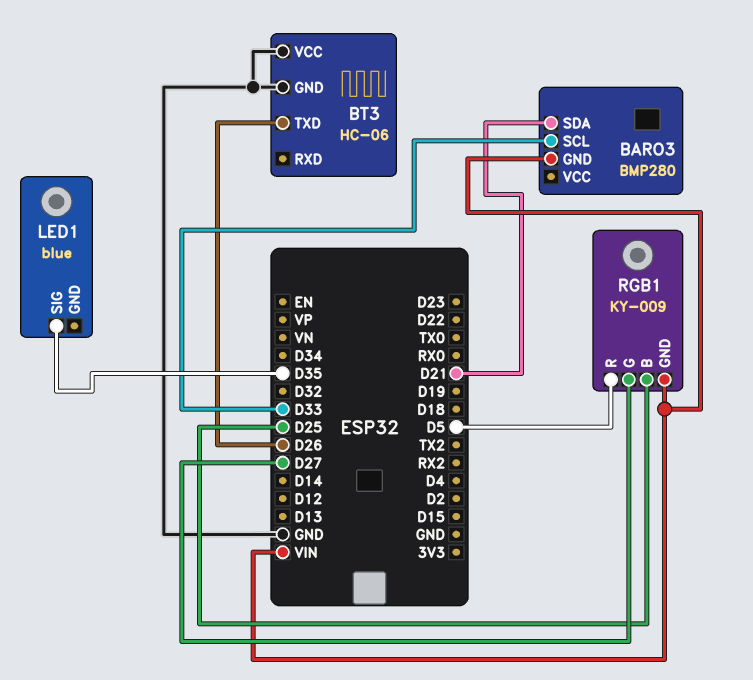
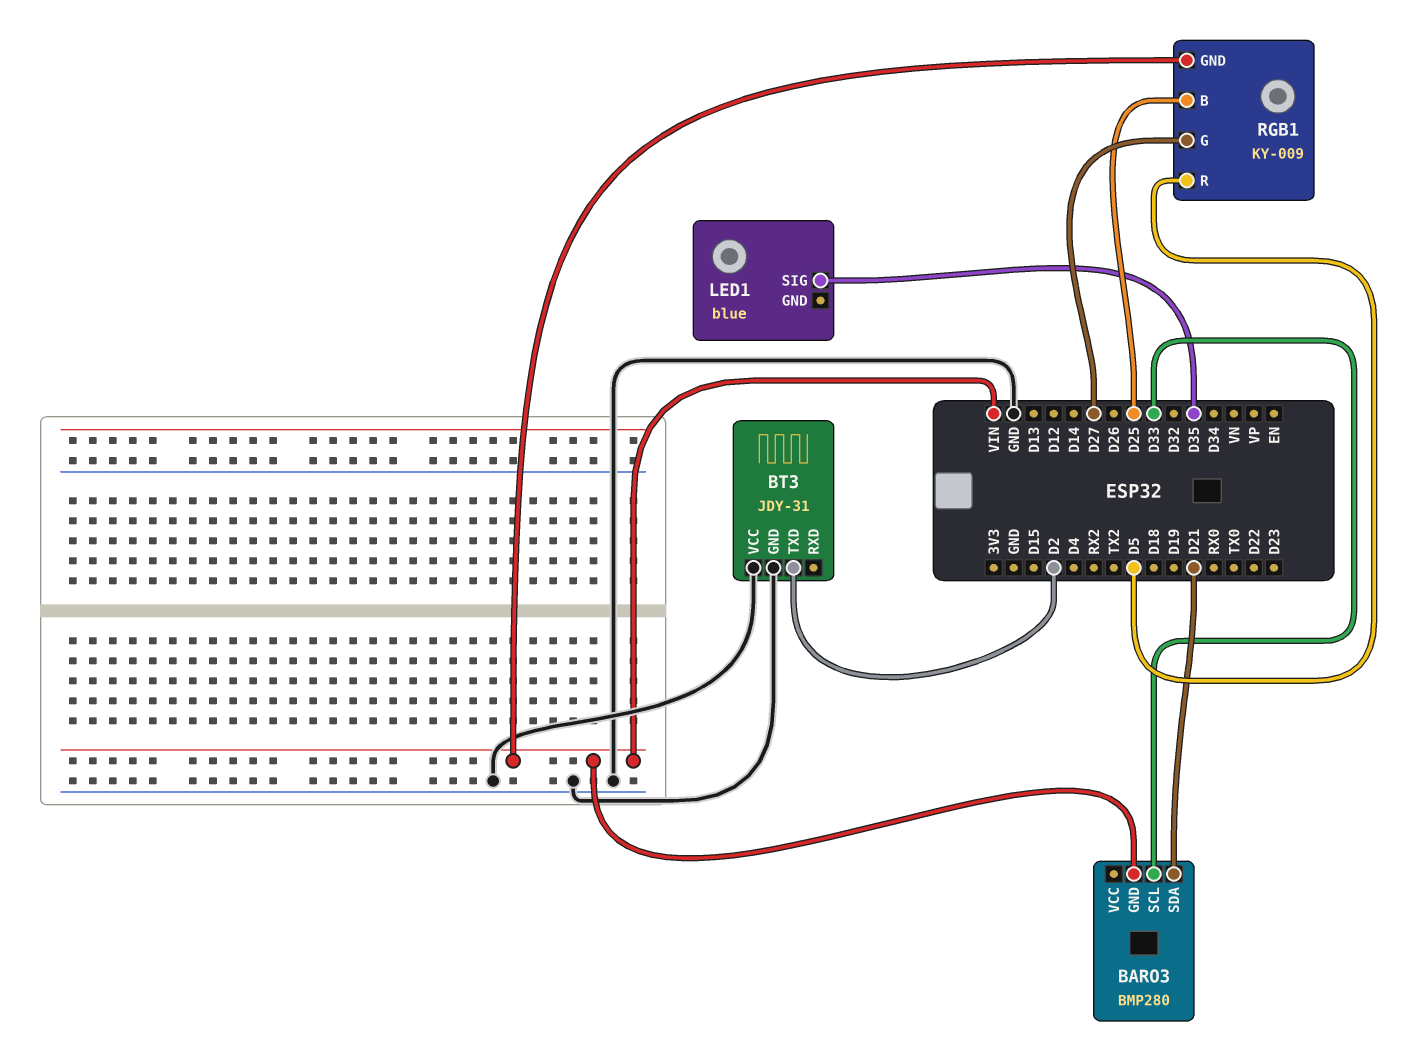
BT3: HC-06 -> JDY-31
BT3 pin TXD: D26 -> D2

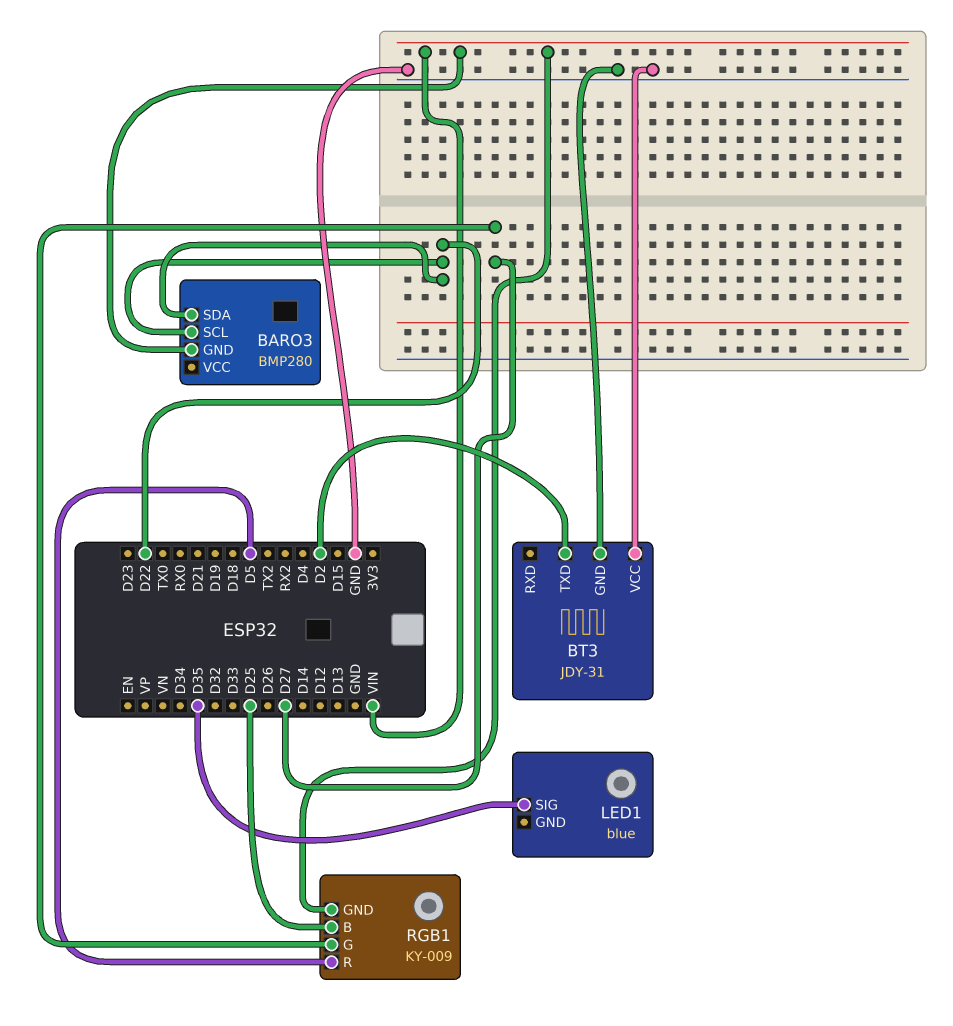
BARO3 pin SCL: D33 -> D22
BARO3 pin SDA: D21 -> D22

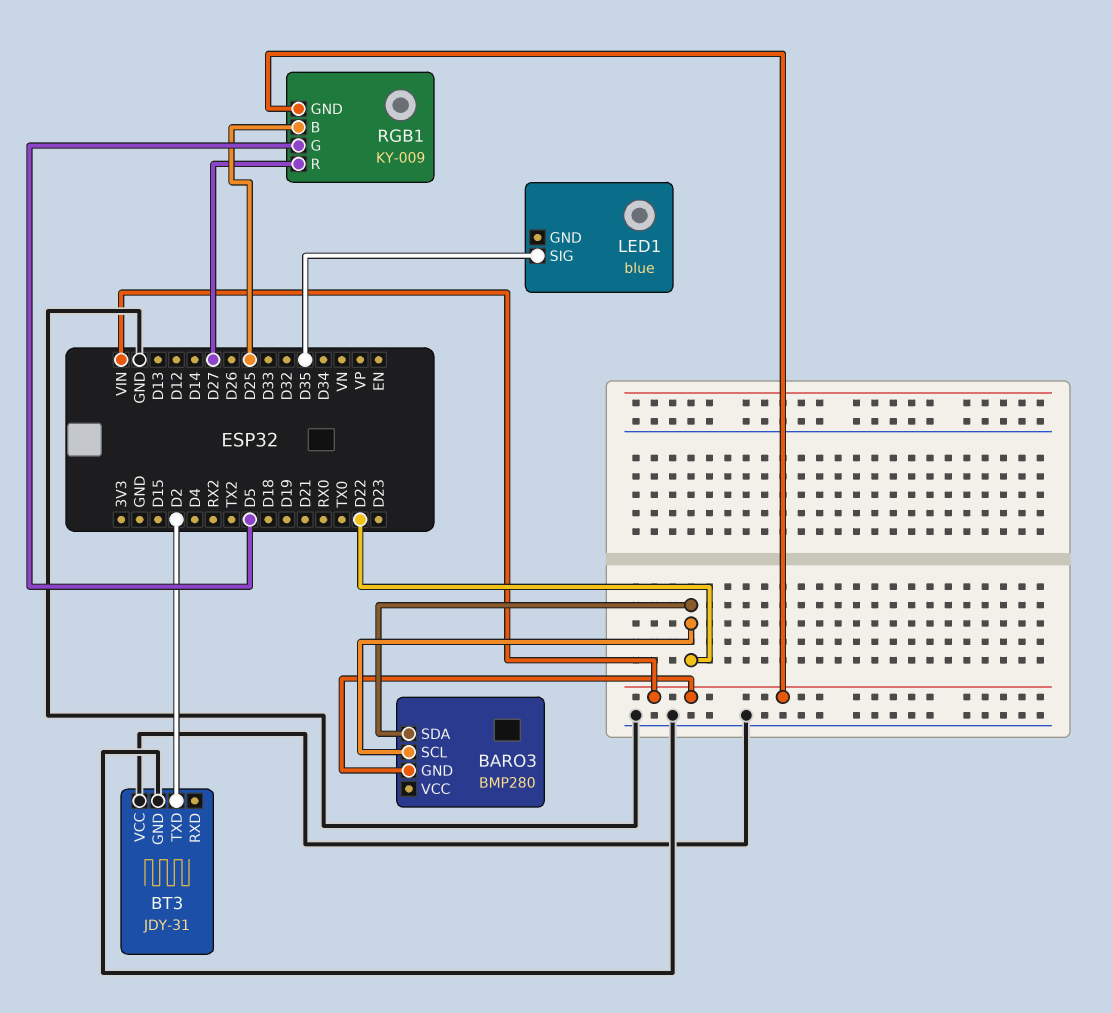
RGB1 pin G: D27 -> D5
RGB1 pin R: D5 -> D27

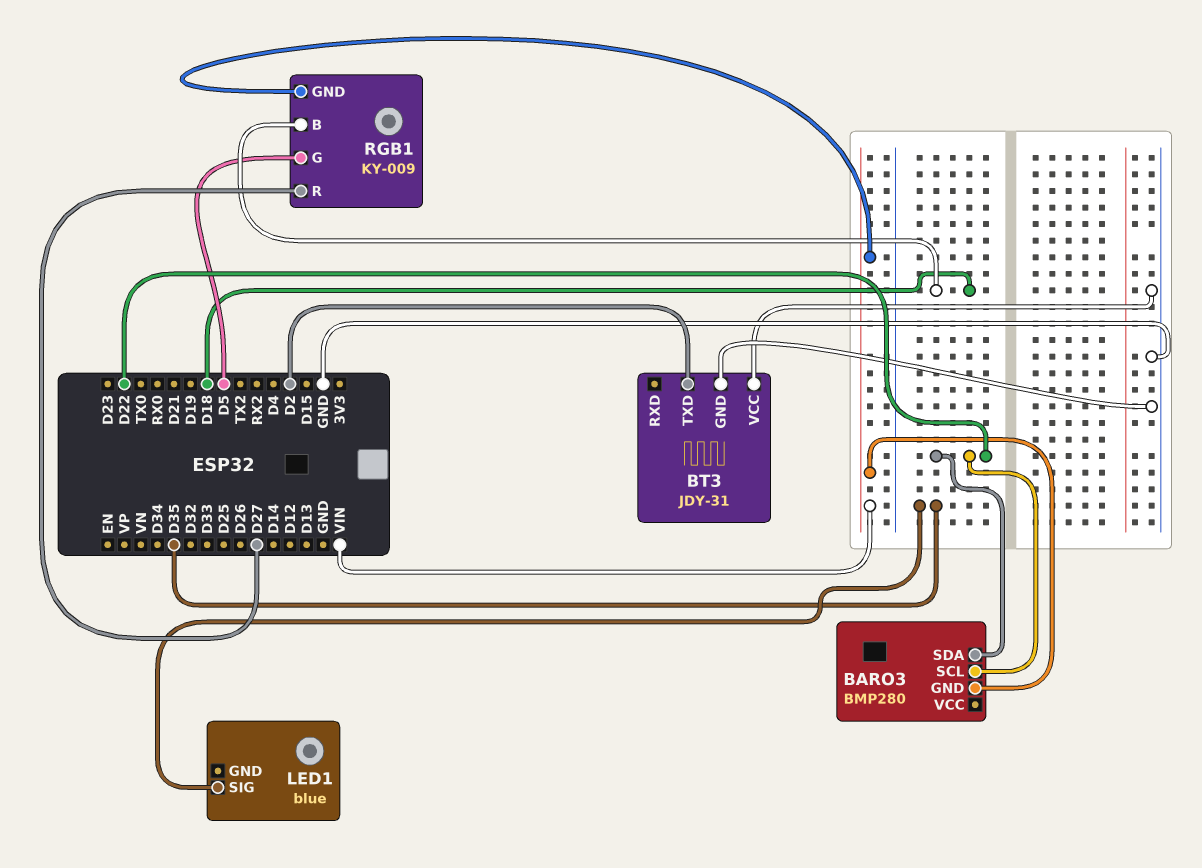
RGB1 pin B: D25 -> D18

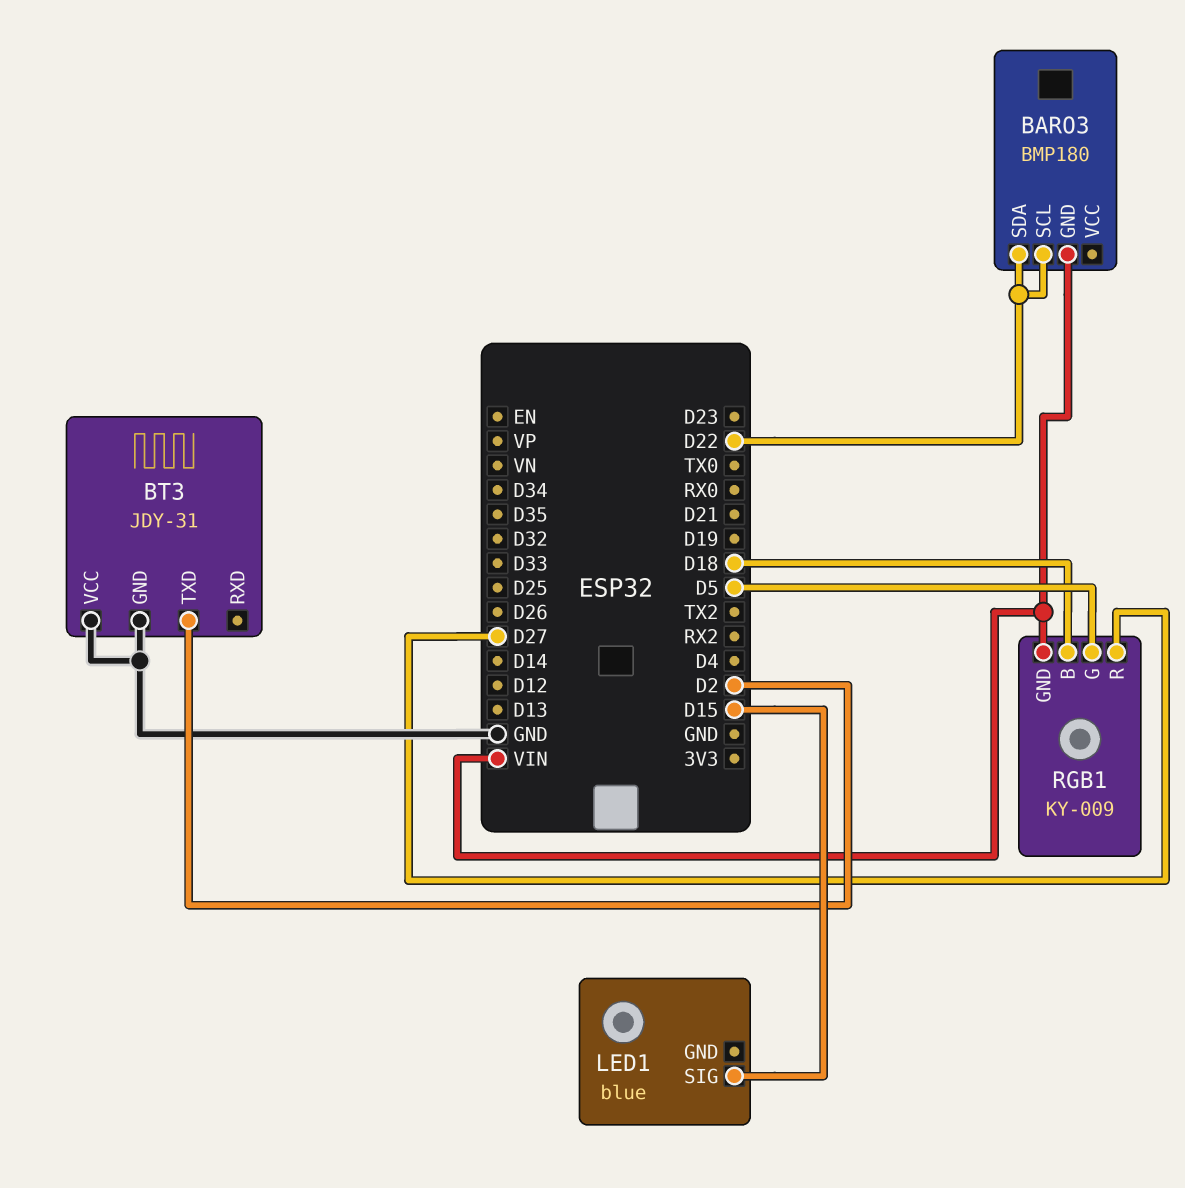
BARO3: BMP280 -> BMP180
LED1 pin SIG: D35 -> D15

